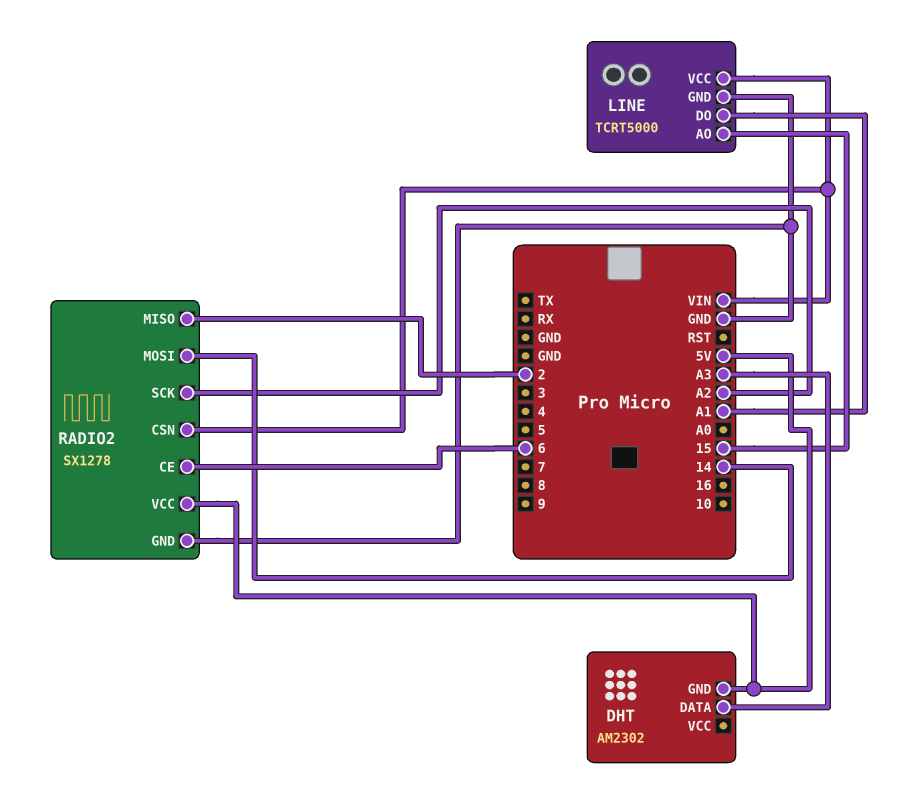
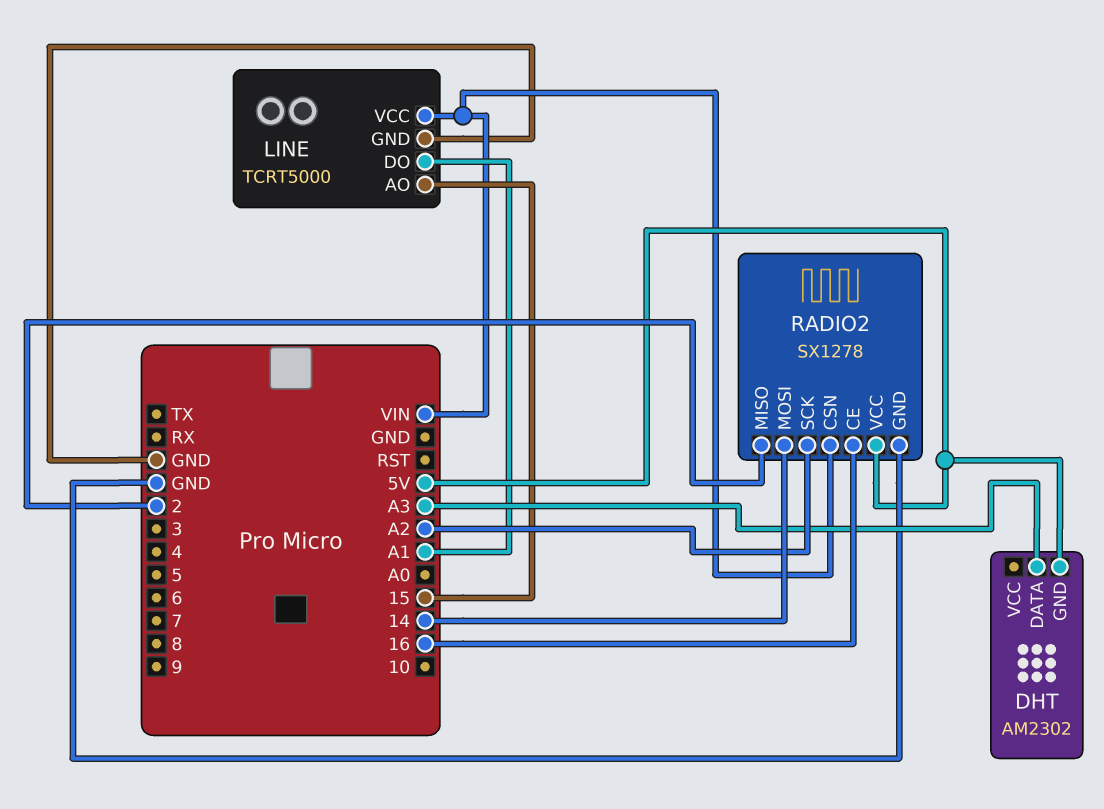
RADIO2 pin CE: 6 -> 16

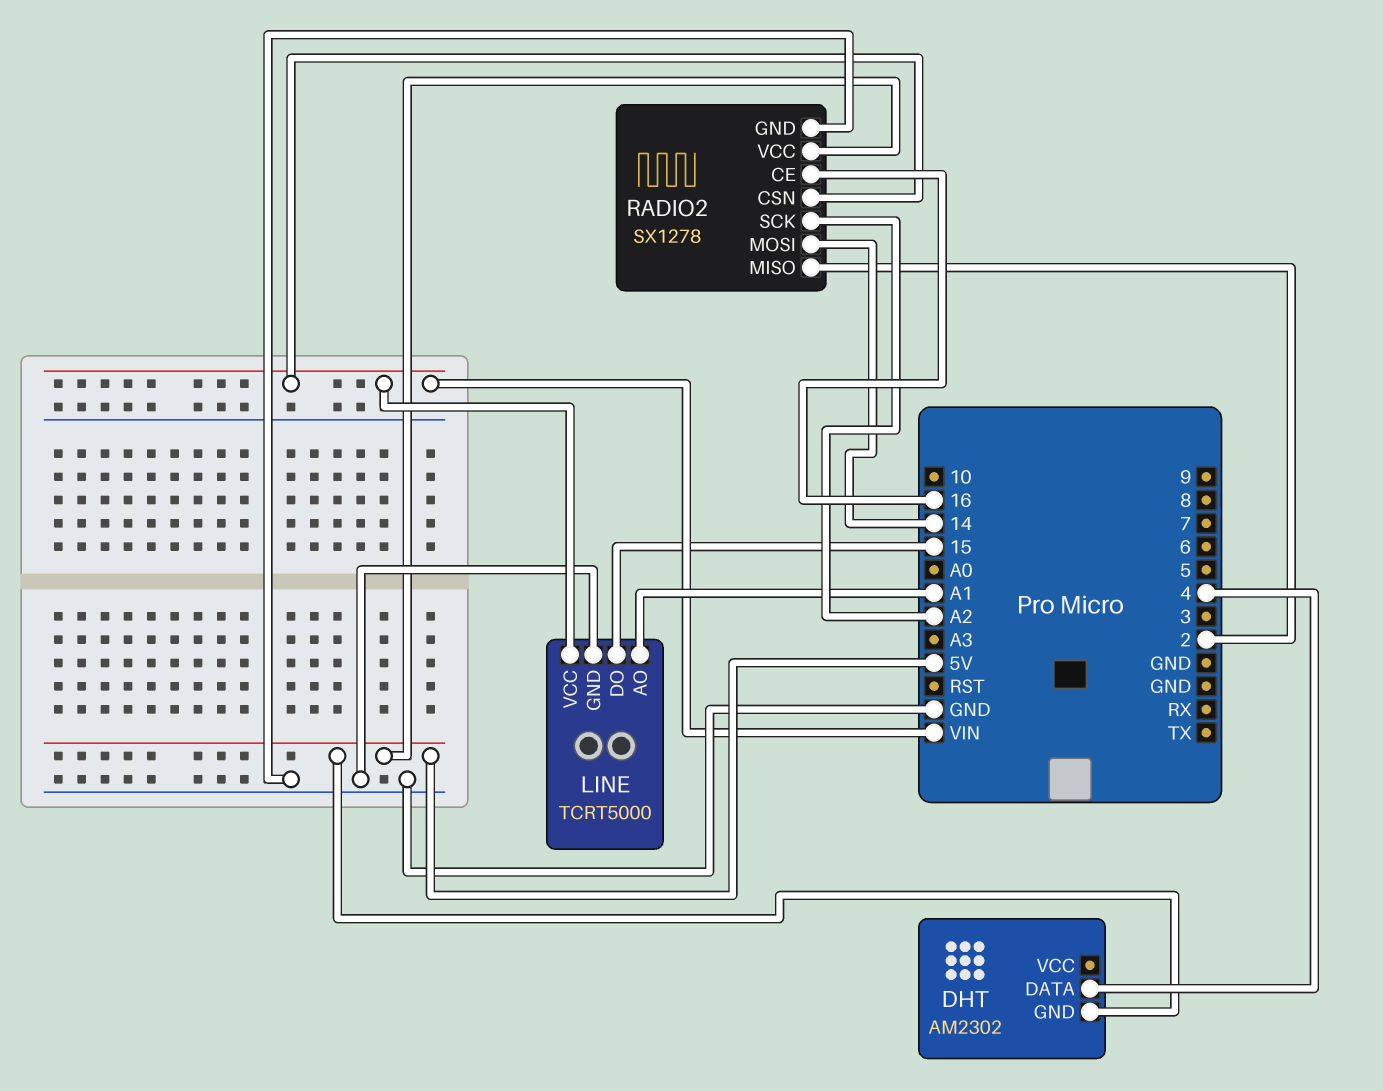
DHT pin DATA: A3 -> 4
LINE pin AO: 15 -> A1
LINE pin DO: A1 -> 15

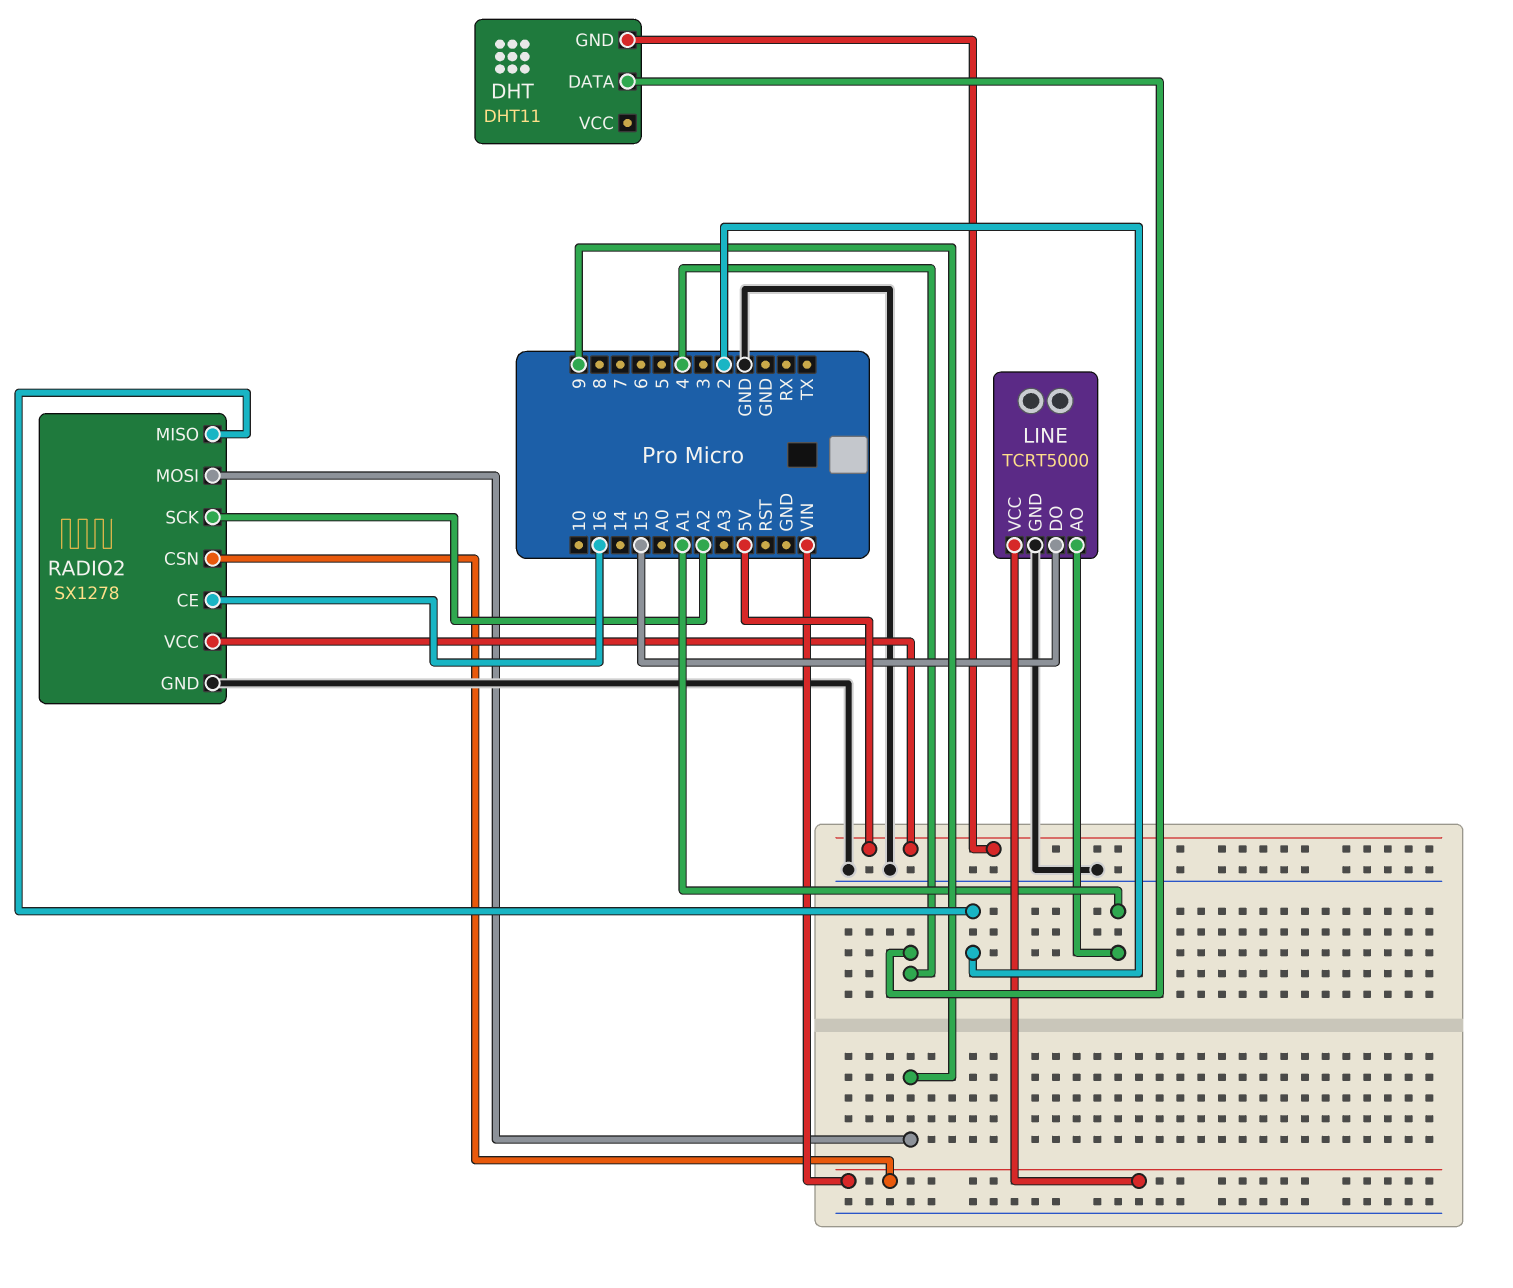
DHT: AM2302 -> DHT11
RADIO2 pin MOSI: 14 -> 9

